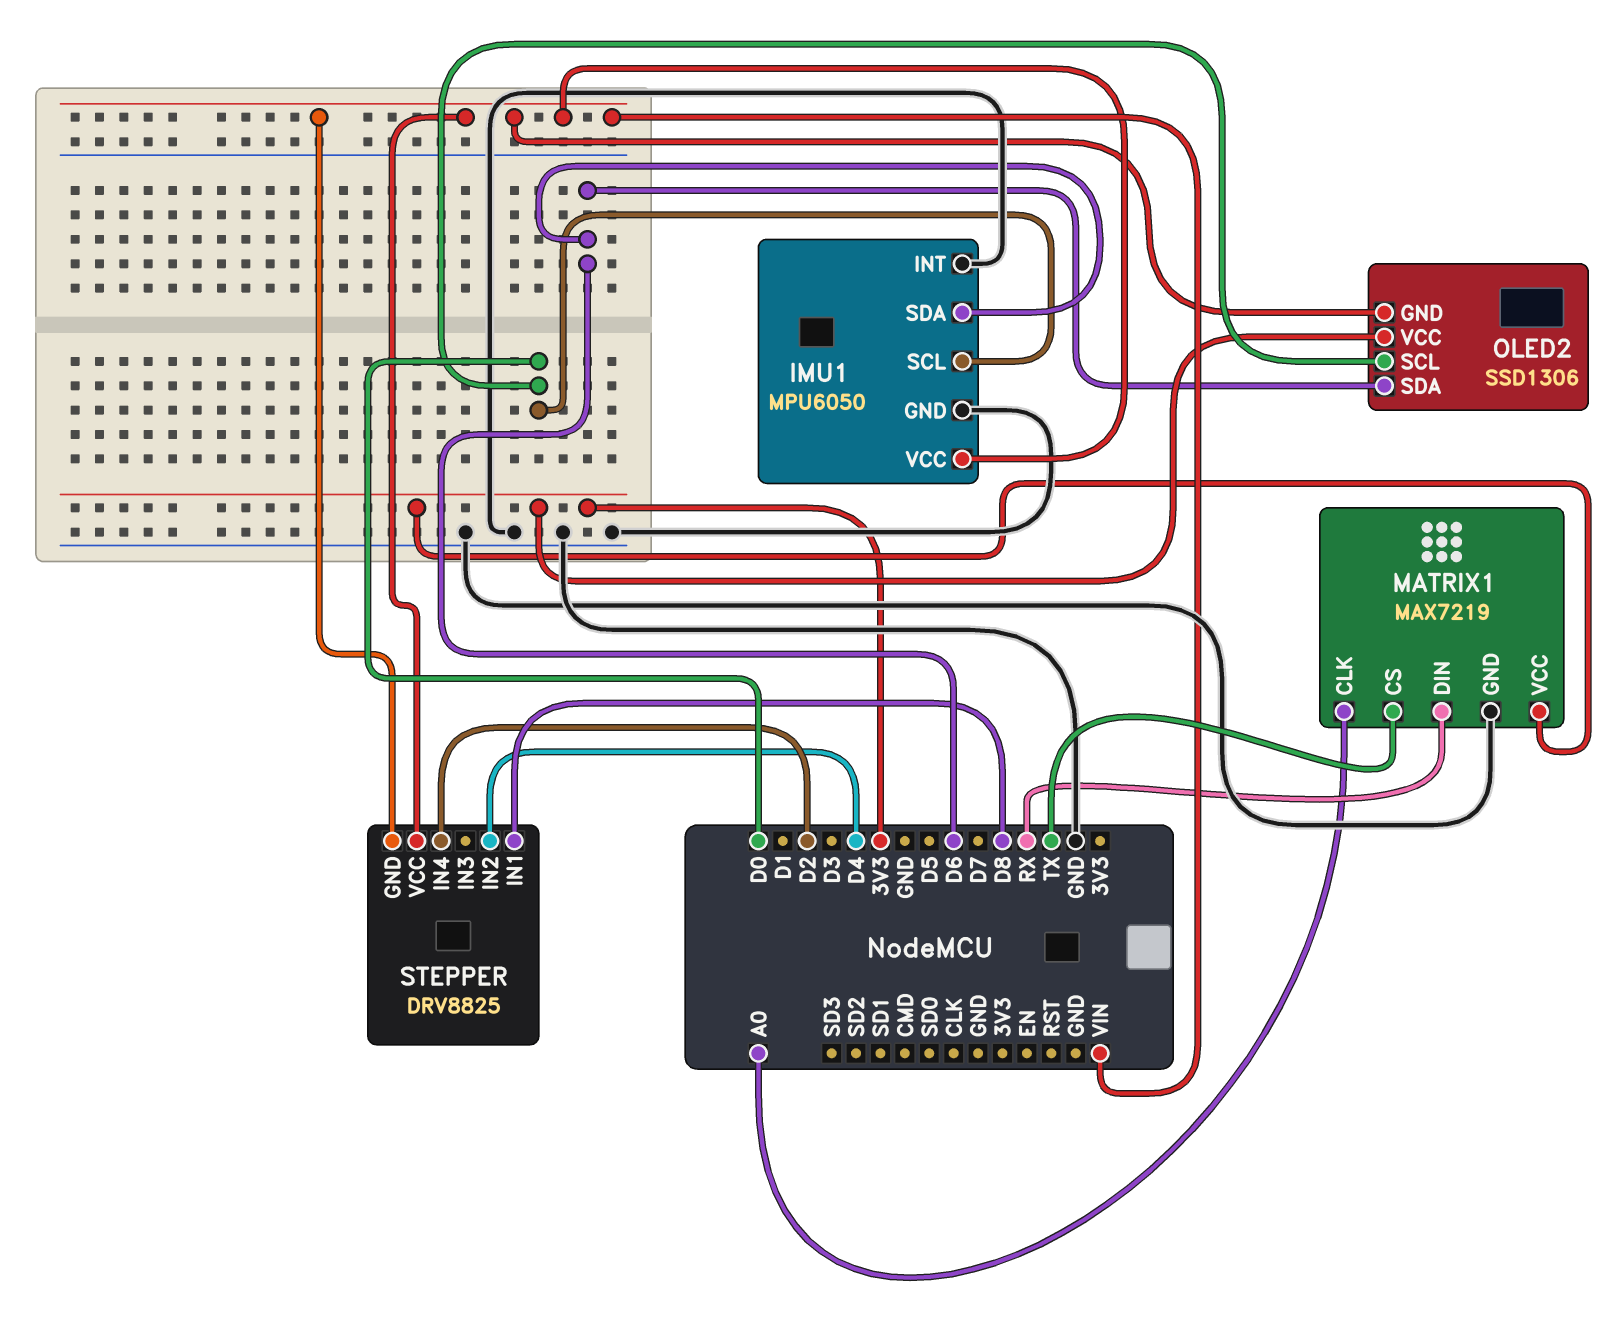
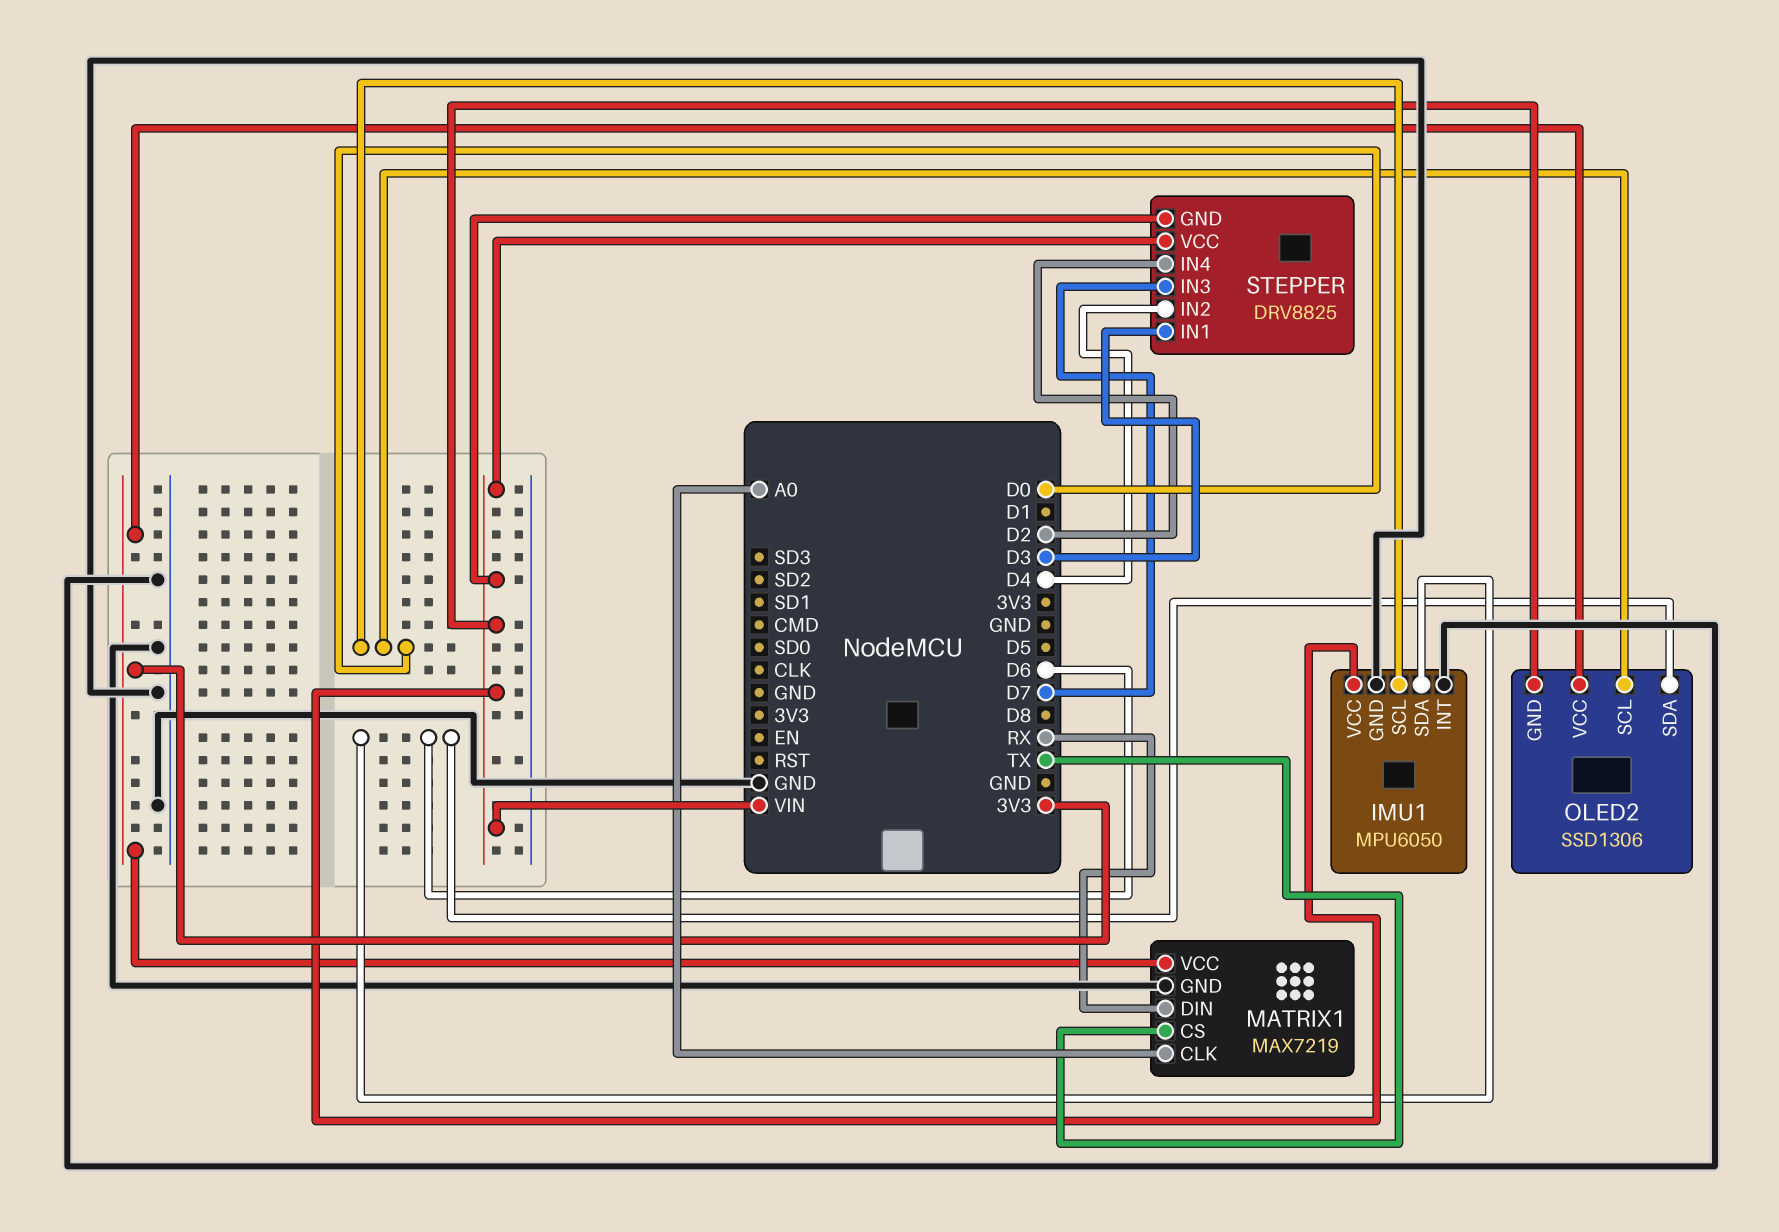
STEPPER pin IN1: D8 -> D3
STEPPER pin IN3: none -> D7

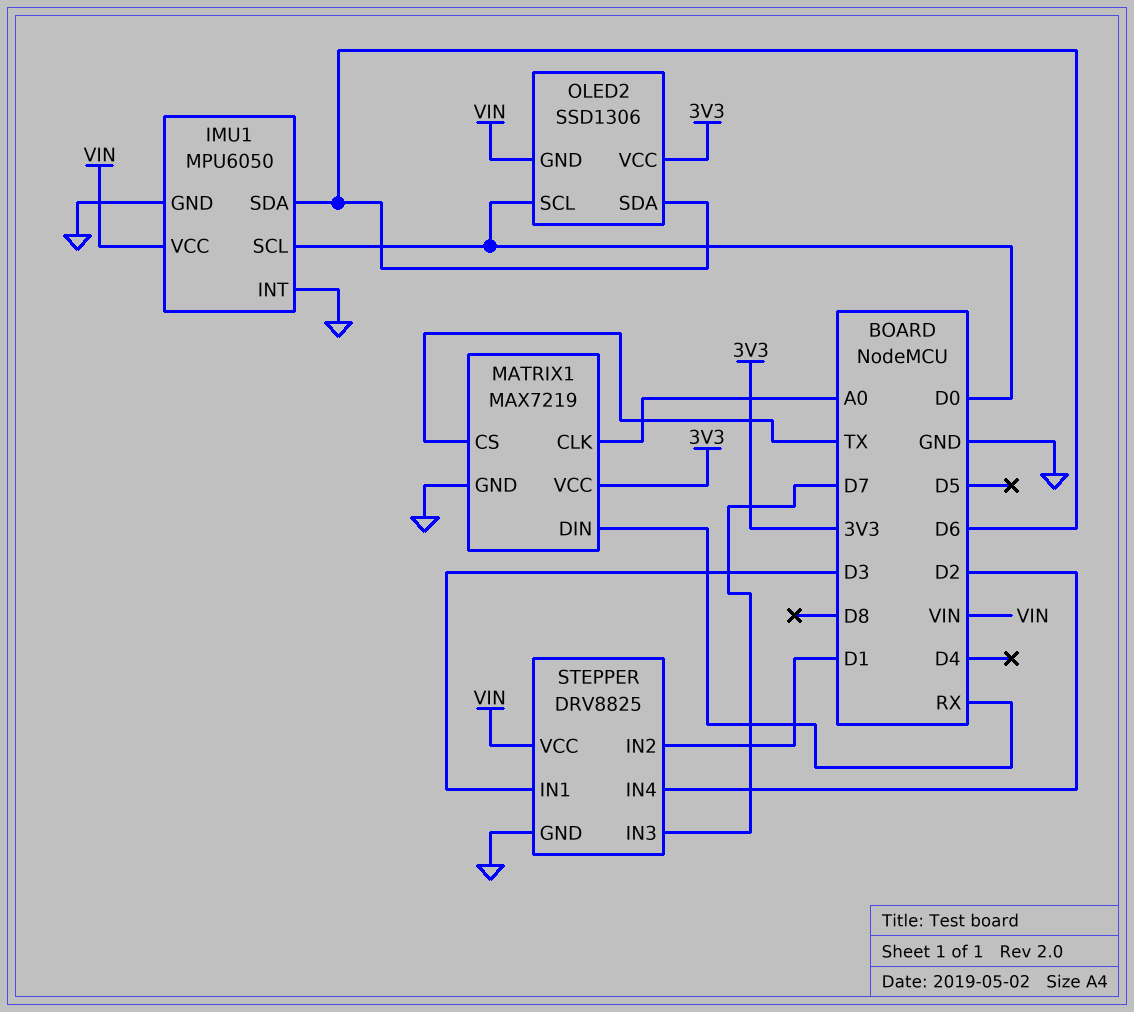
STEPPER pin GND: VIN -> GND
STEPPER pin IN2: D4 -> D1

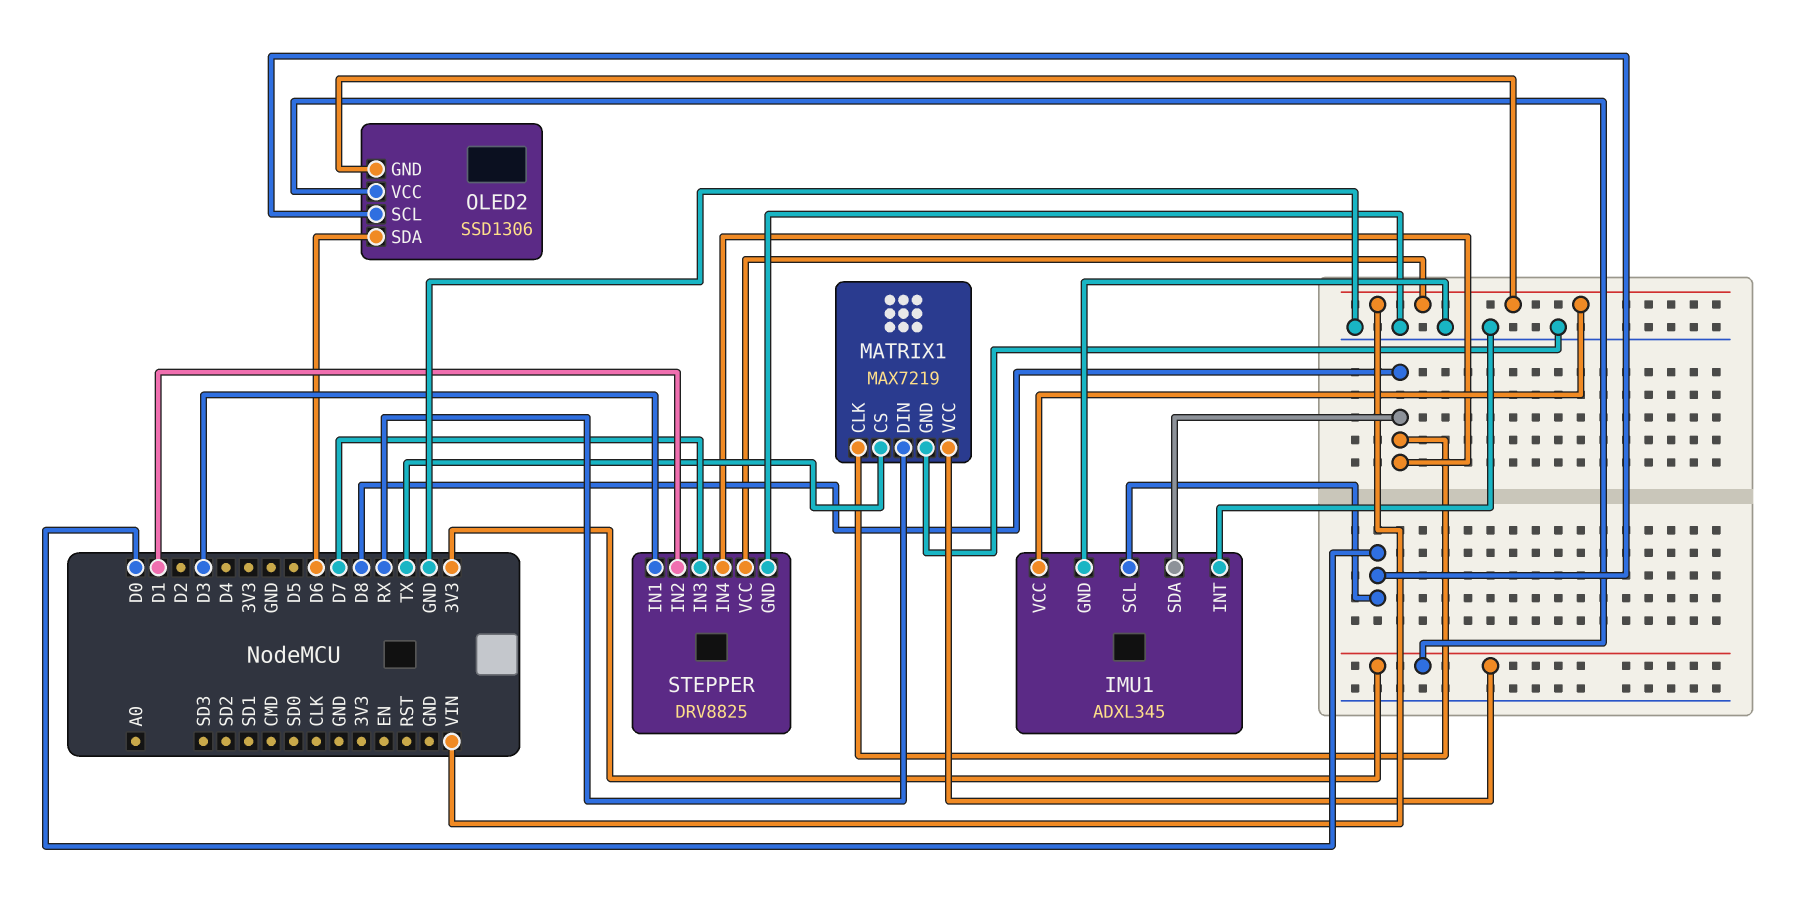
IMU1: MPU6050 -> ADXL345
IMU1 pin SDA: D6 -> D8
MATRIX1 pin CLK: A0 -> D8
STEPPER pin IN4: D2 -> D8

